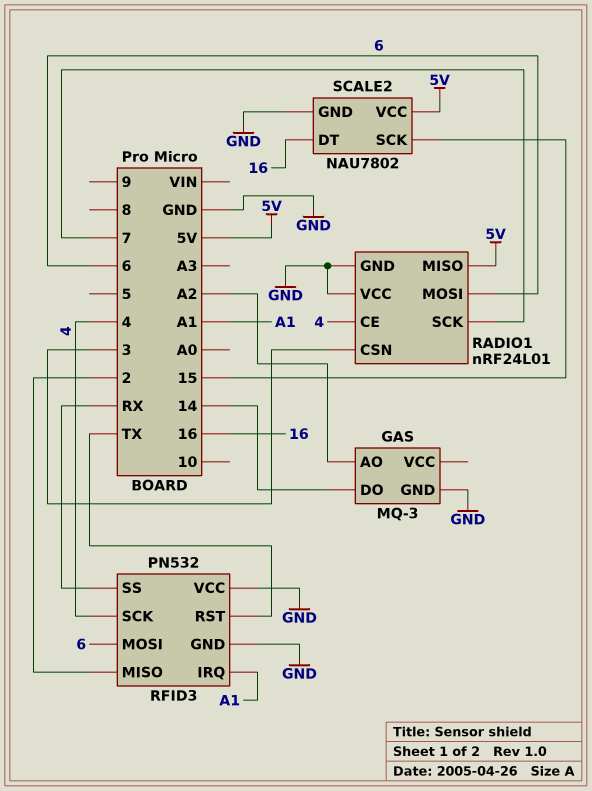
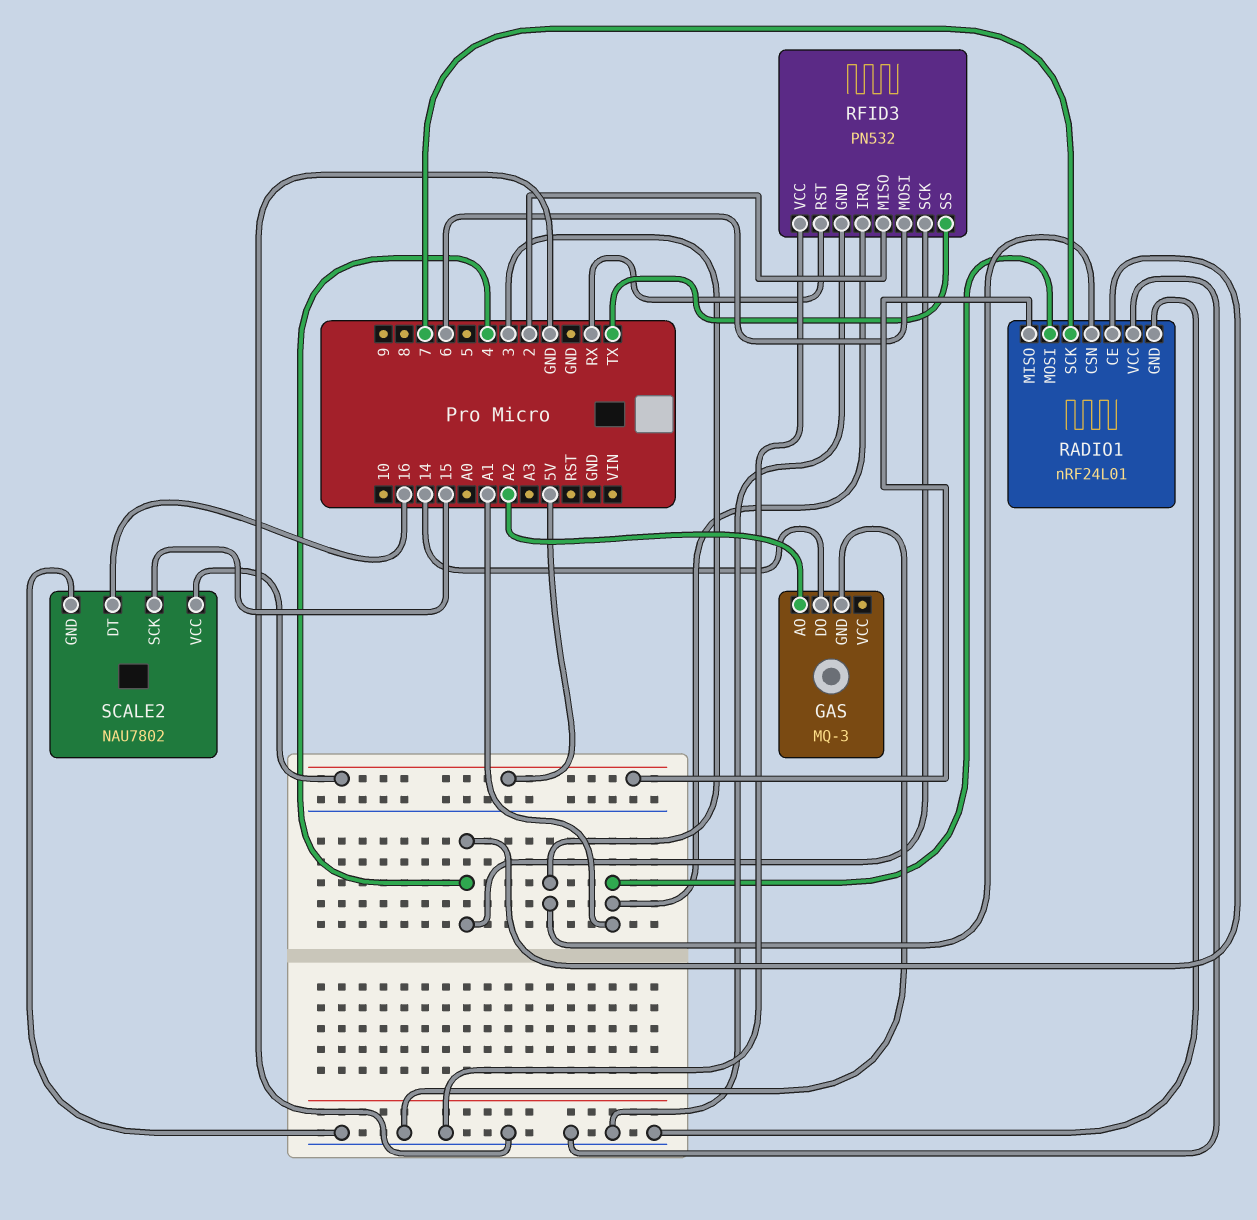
RADIO1 pin MOSI: 6 -> A1
RFID3 pin RST: TX -> RX
RFID3 pin SS: RX -> TX

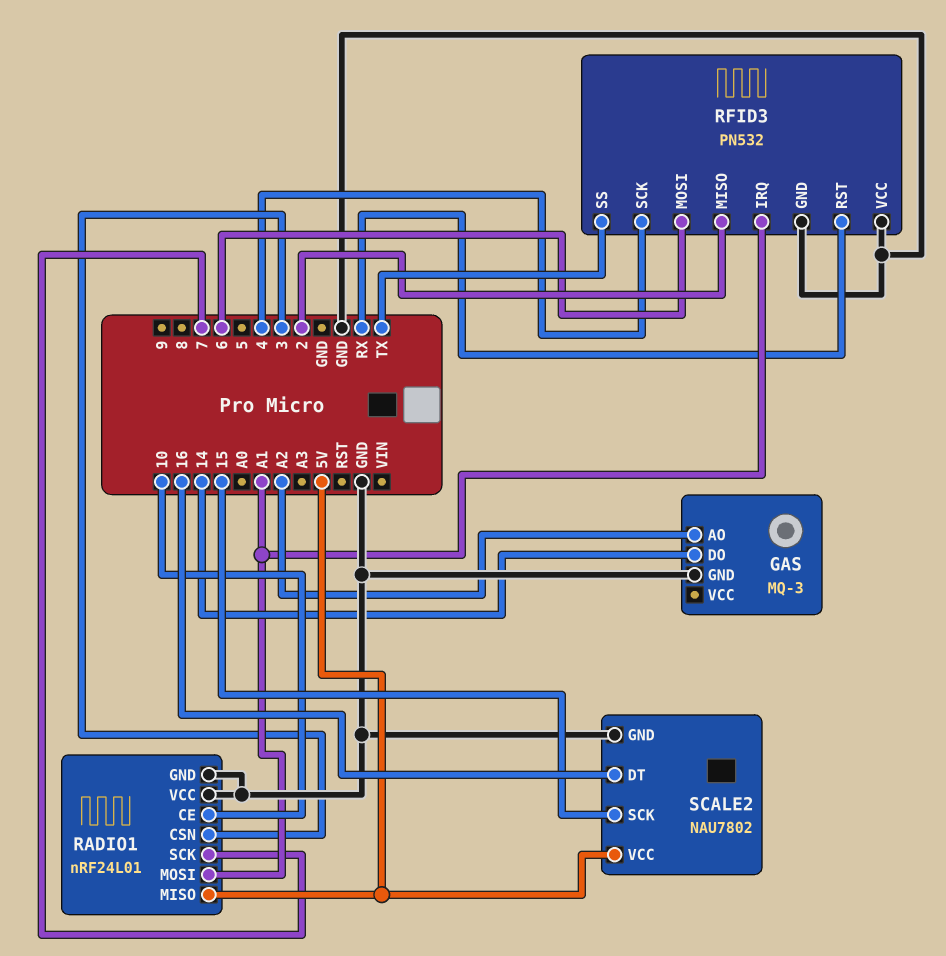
RADIO1 pin CE: 4 -> 10

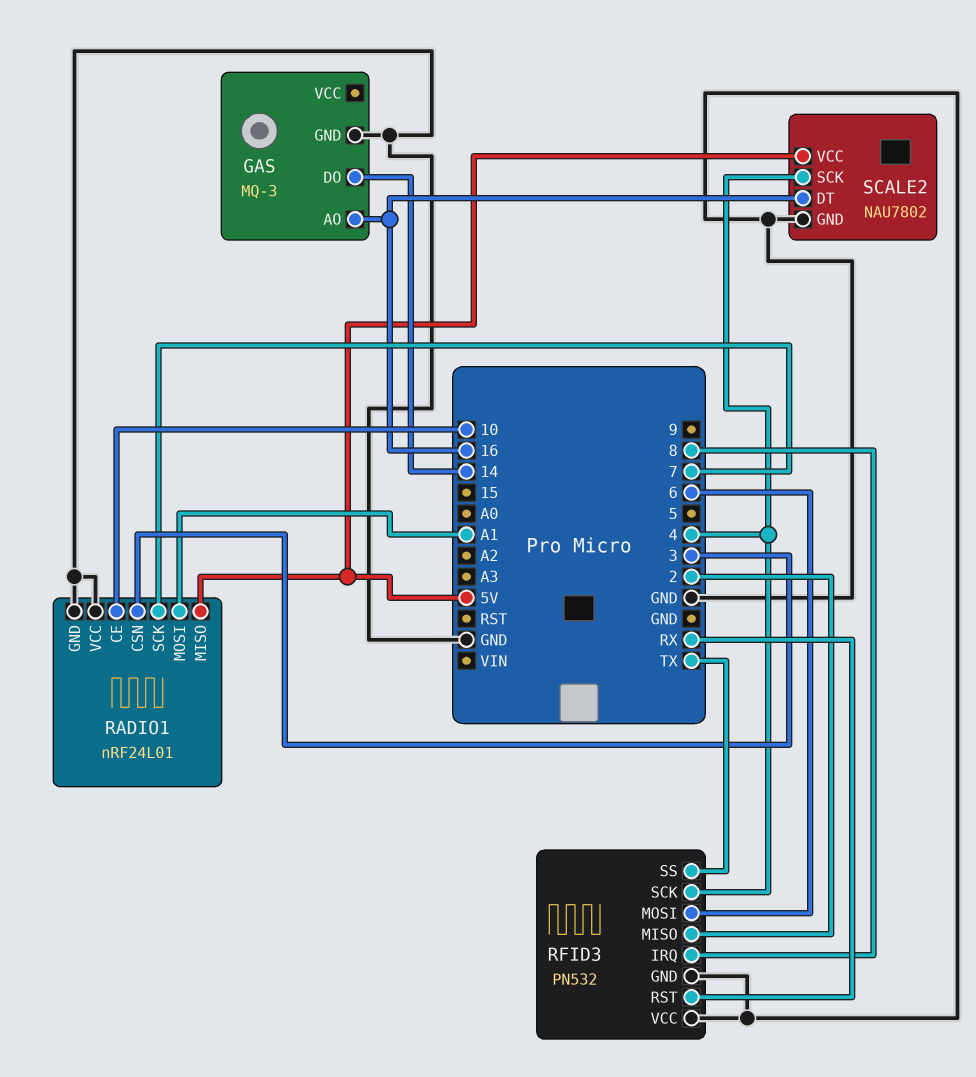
GAS pin AO: A2 -> 16
RFID3 pin IRQ: A1 -> 8
SCALE2 pin SCK: 15 -> 4

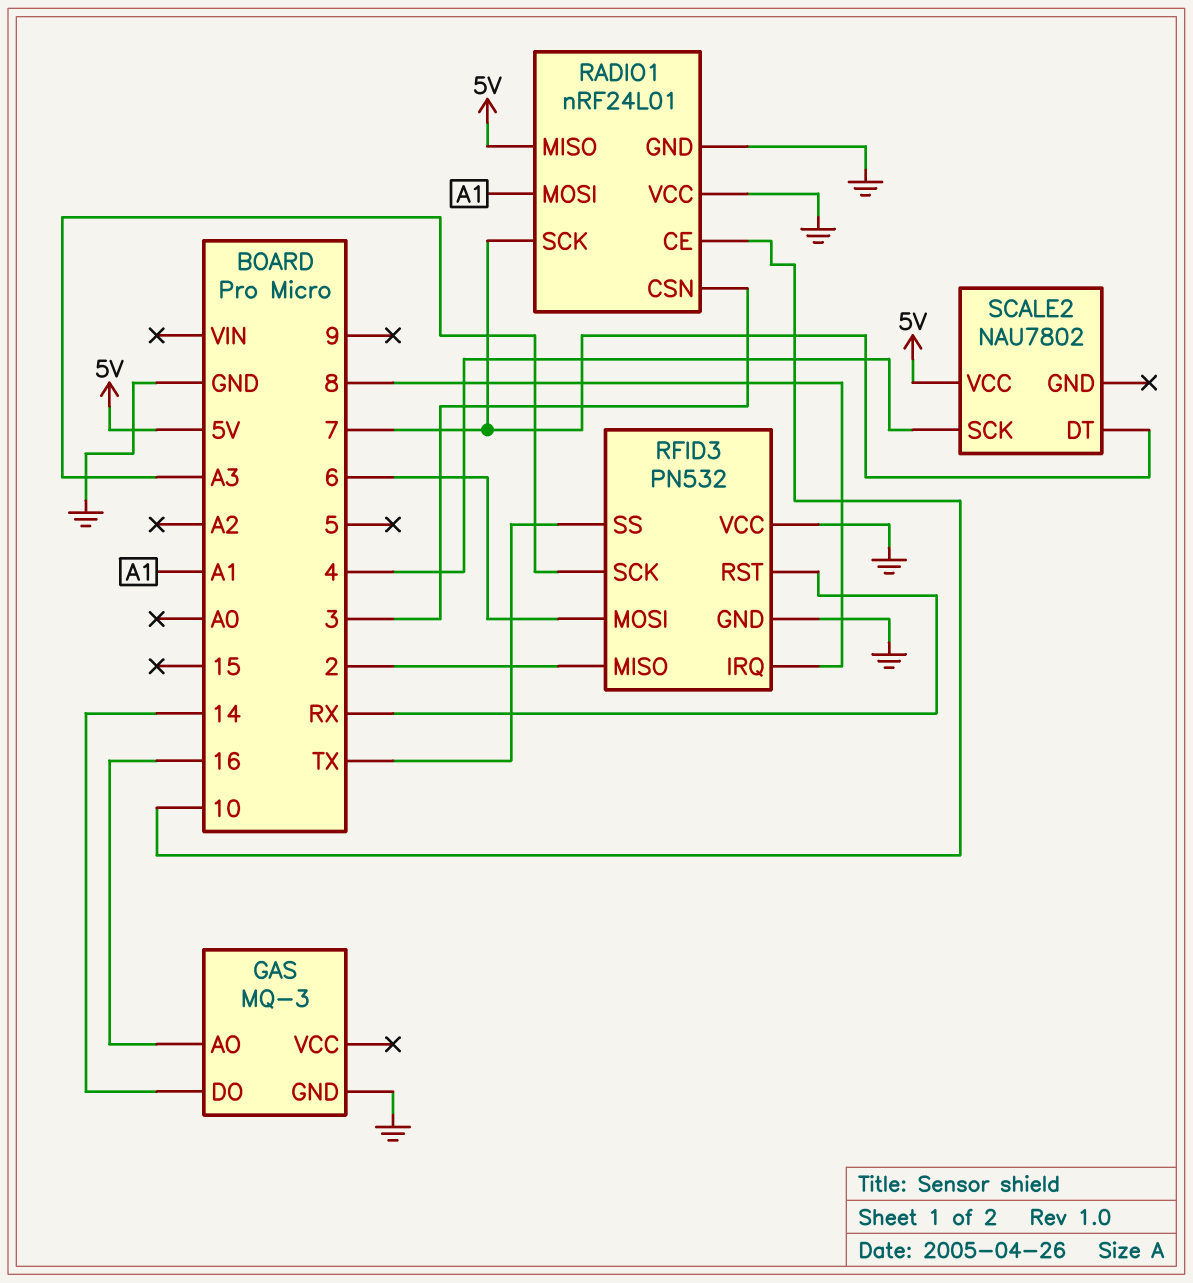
RFID3 pin SCK: 4 -> A3
SCALE2 pin DT: 16 -> 7
SCALE2 pin GND: GND -> none

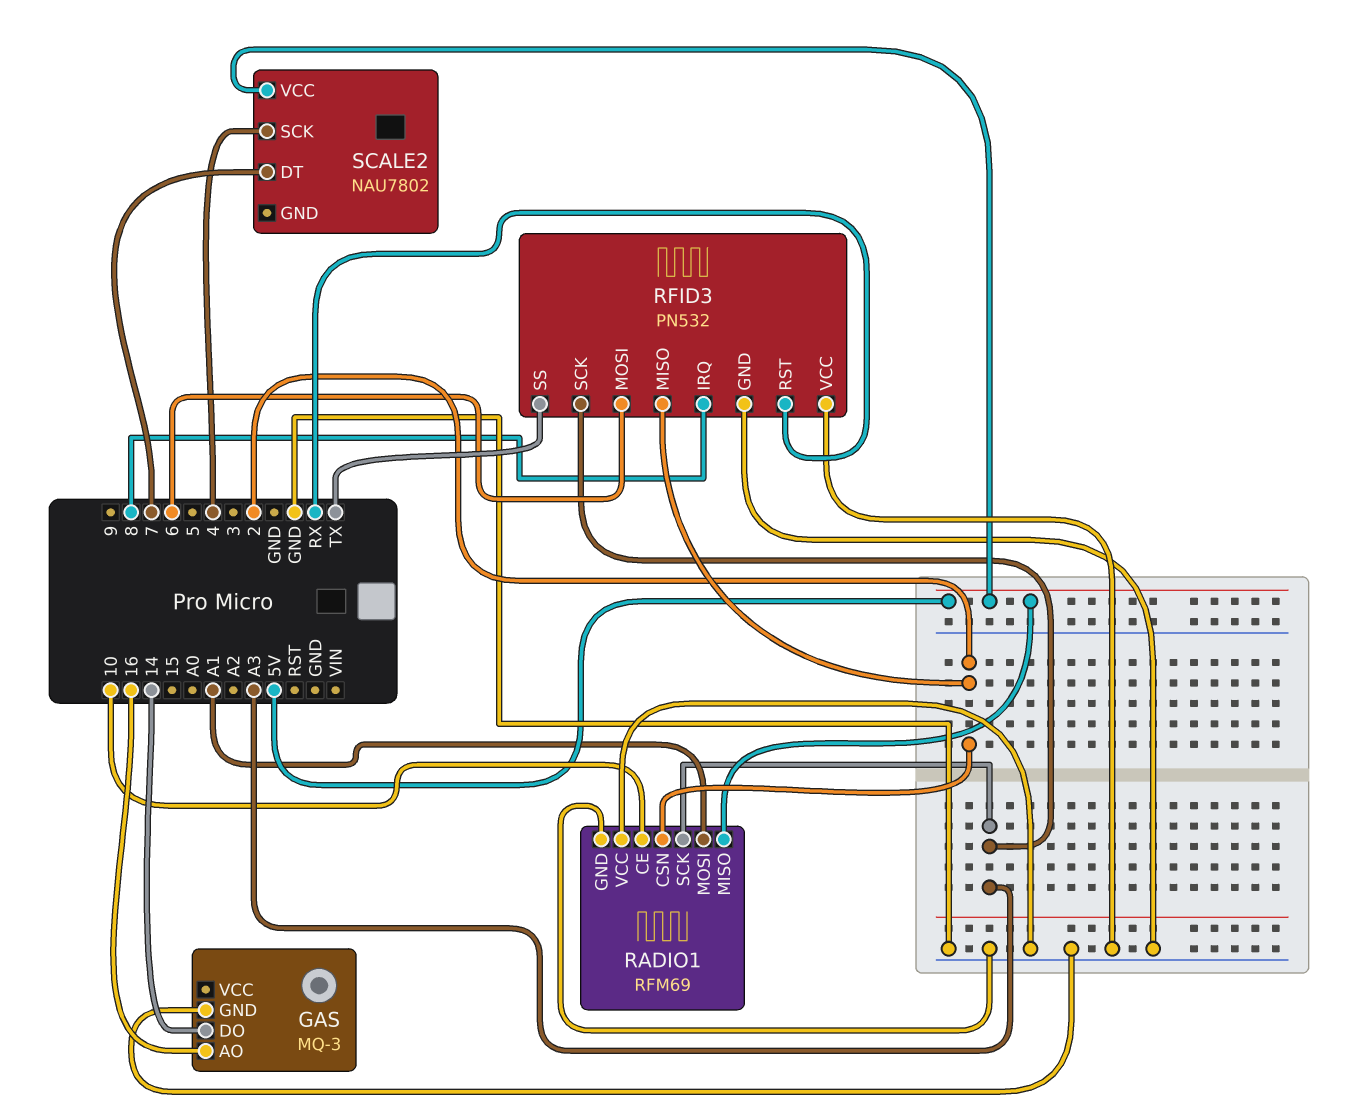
RADIO1: nRF24L01 -> RFM69
RADIO1 pin CSN: 3 -> 2
RADIO1 pin SCK: 7 -> A3

